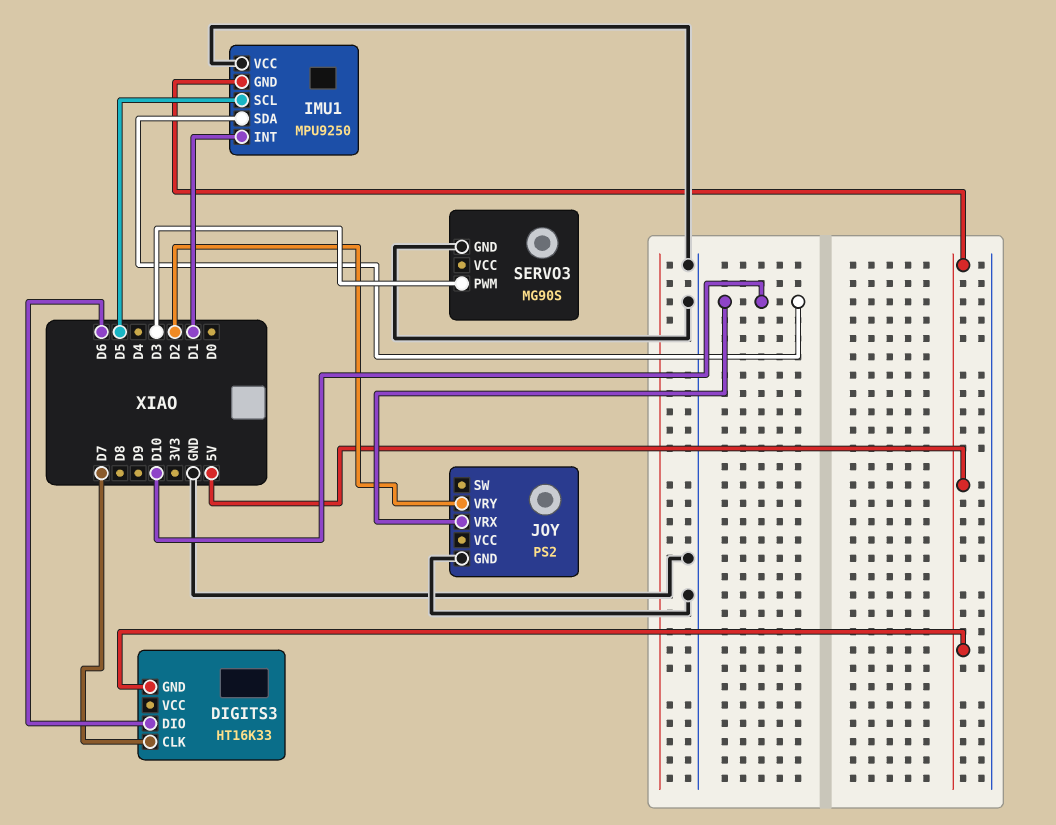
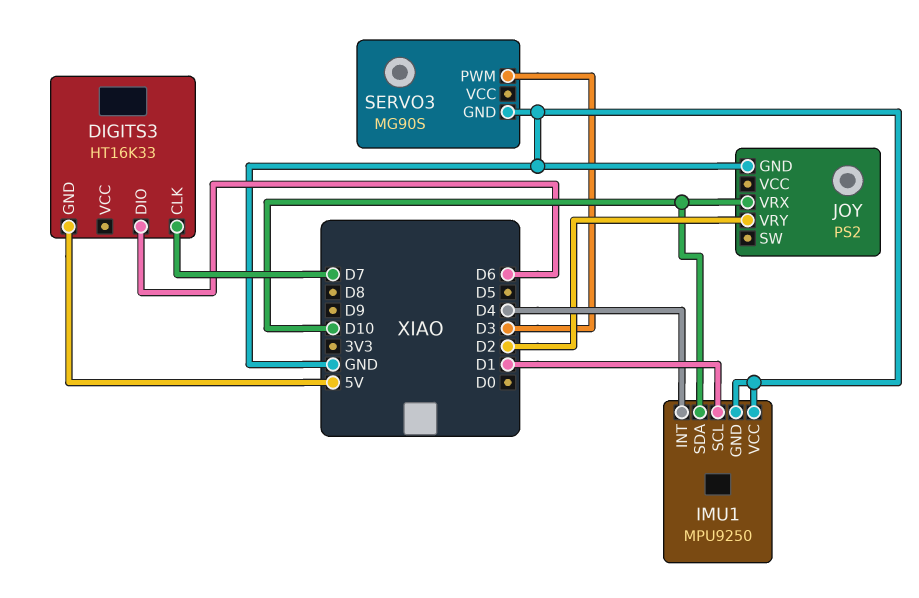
IMU1 pin GND: 5V -> GND
IMU1 pin INT: D1 -> D4
IMU1 pin SCL: D5 -> D1

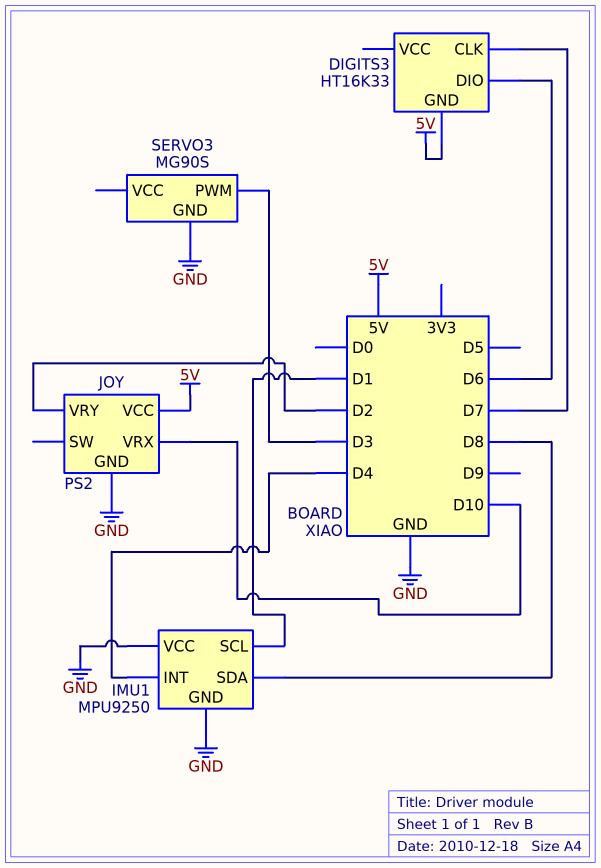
IMU1 pin SDA: D10 -> D8
JOY pin VCC: none -> 5V

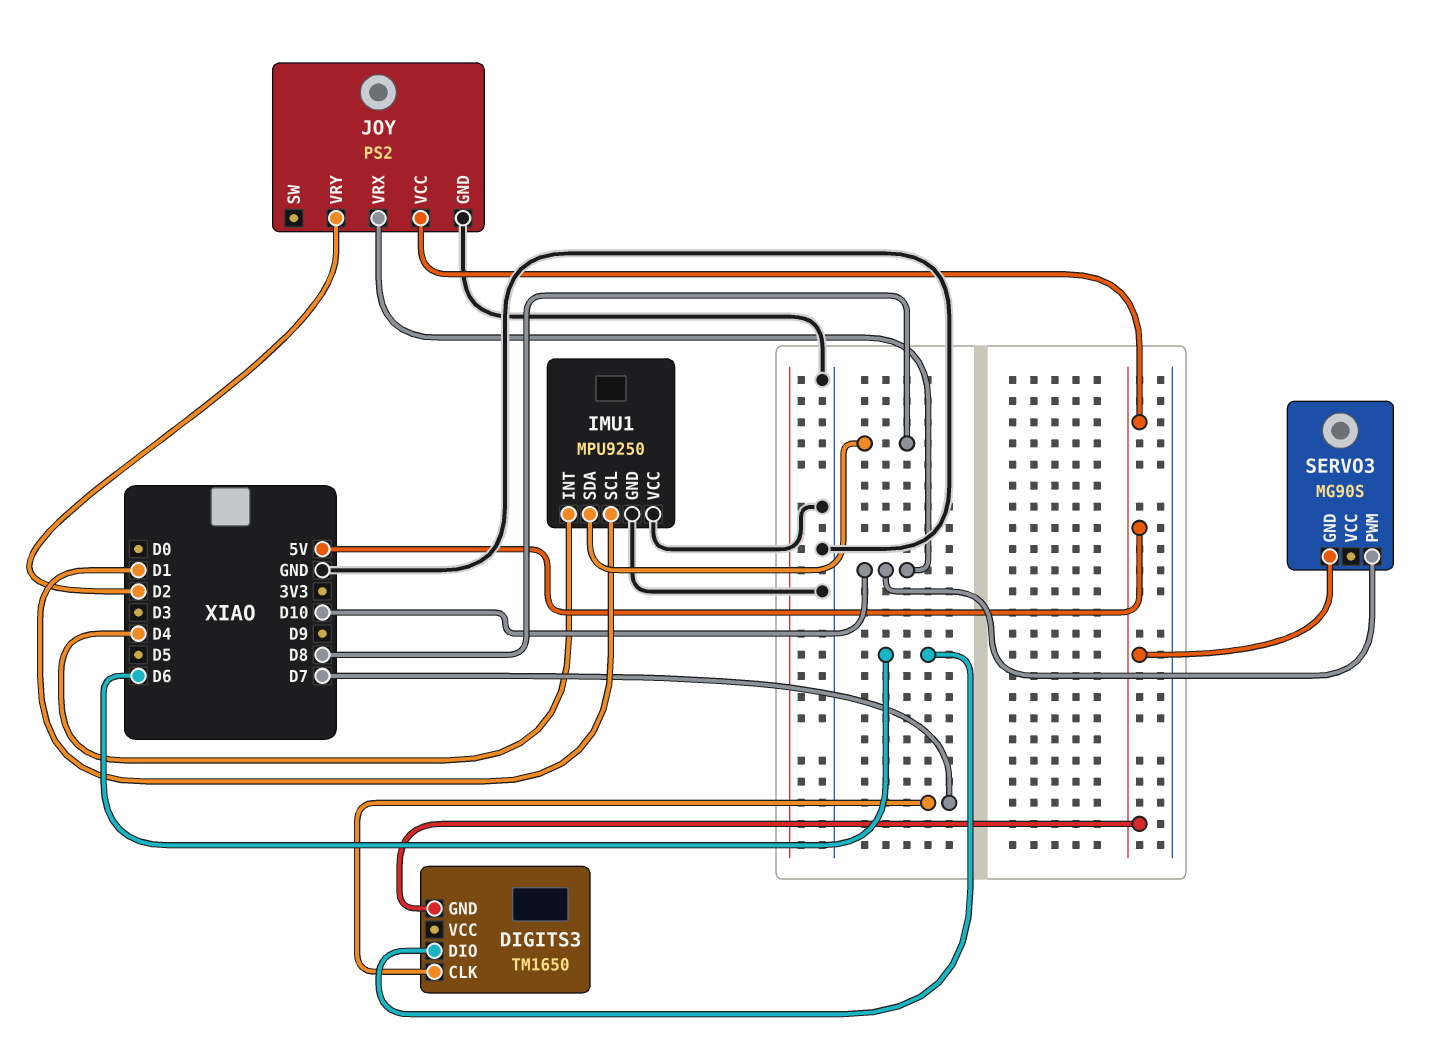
DIGITS3: HT16K33 -> TM1650
SERVO3 pin GND: GND -> 5V
SERVO3 pin PWM: D3 -> D10

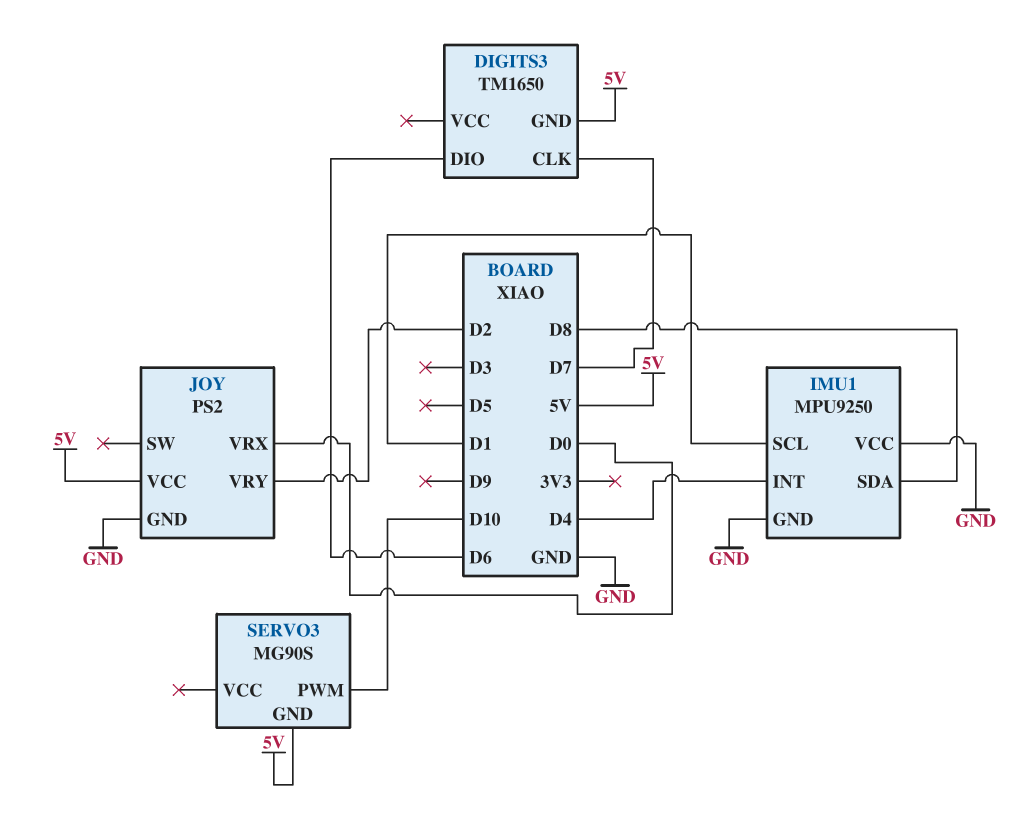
JOY pin VRX: D10 -> D0

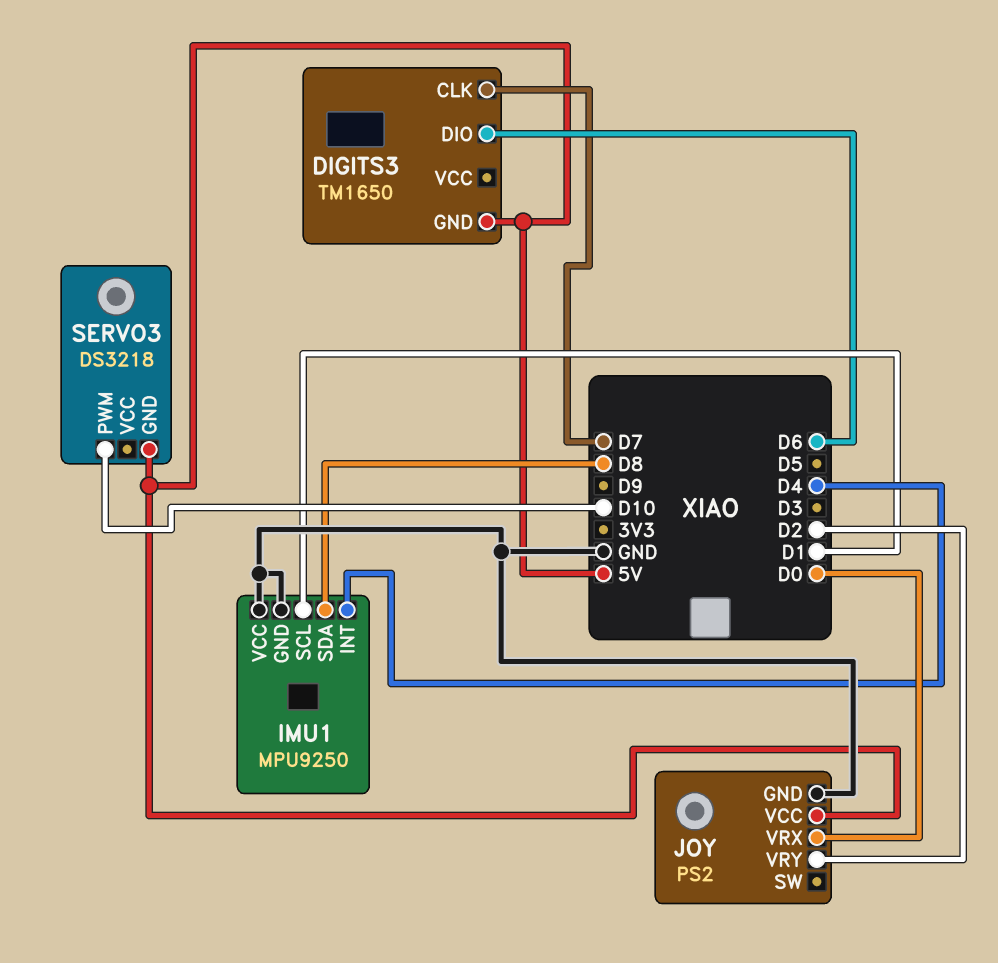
SERVO3: MG90S -> DS3218

